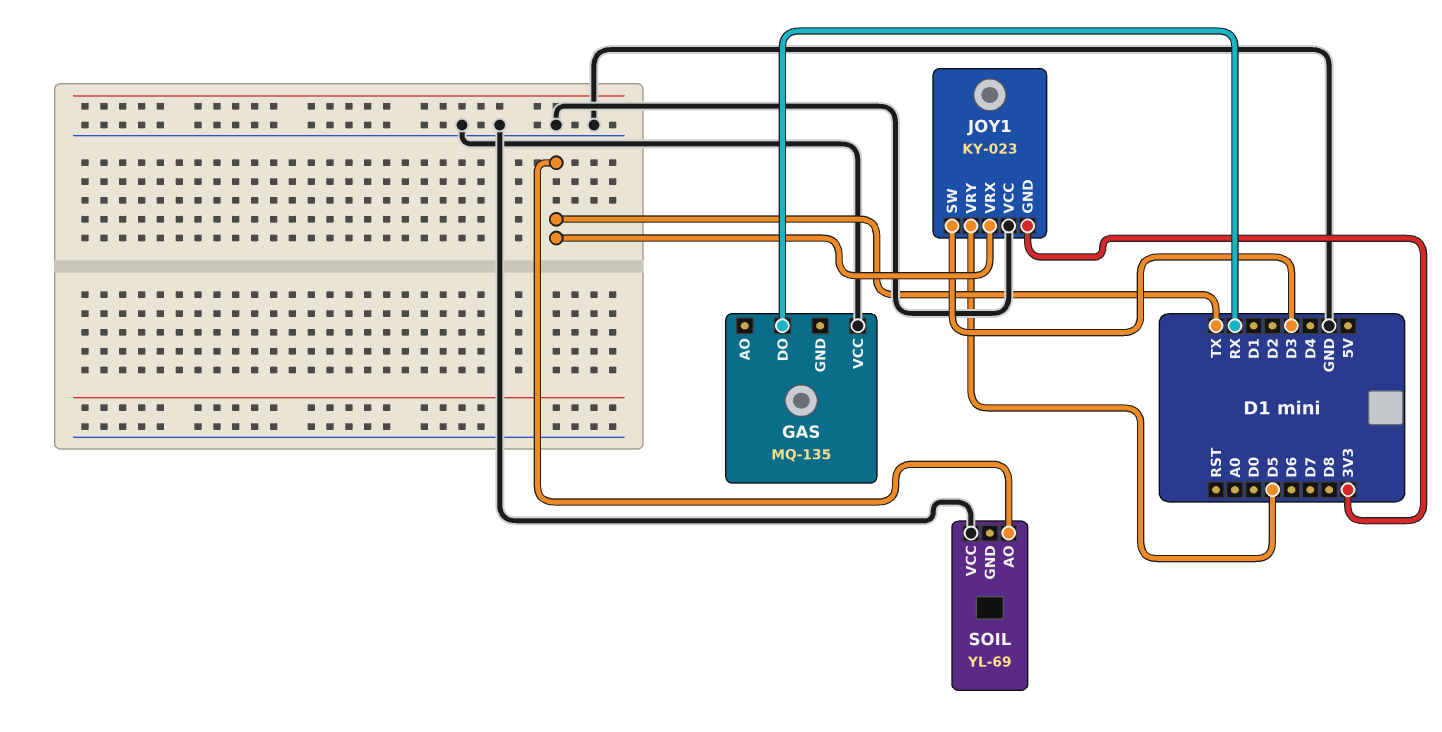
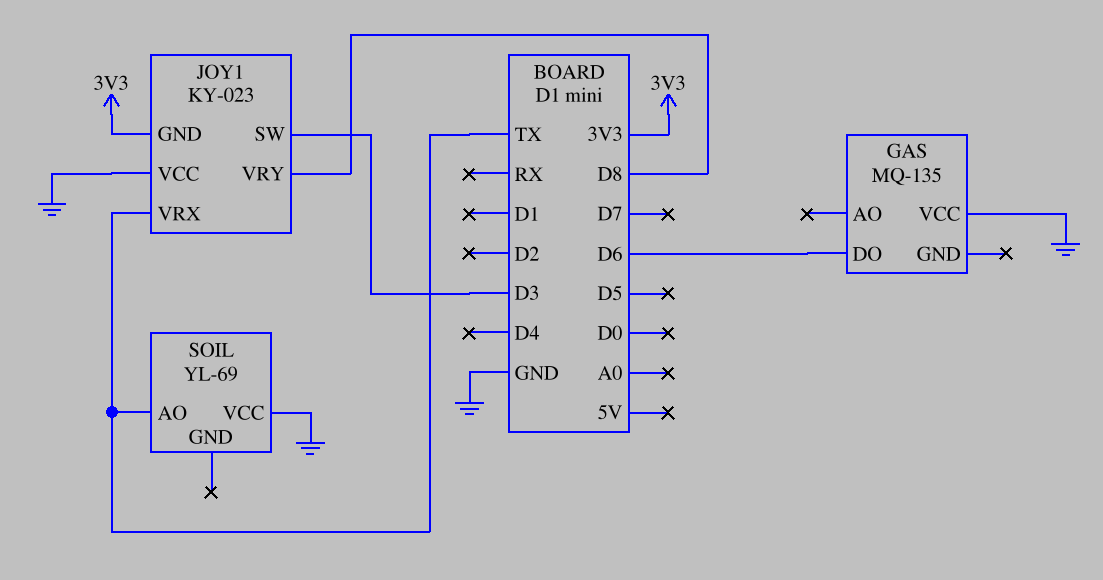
GAS pin DO: RX -> D6
JOY1 pin VRY: D5 -> D8

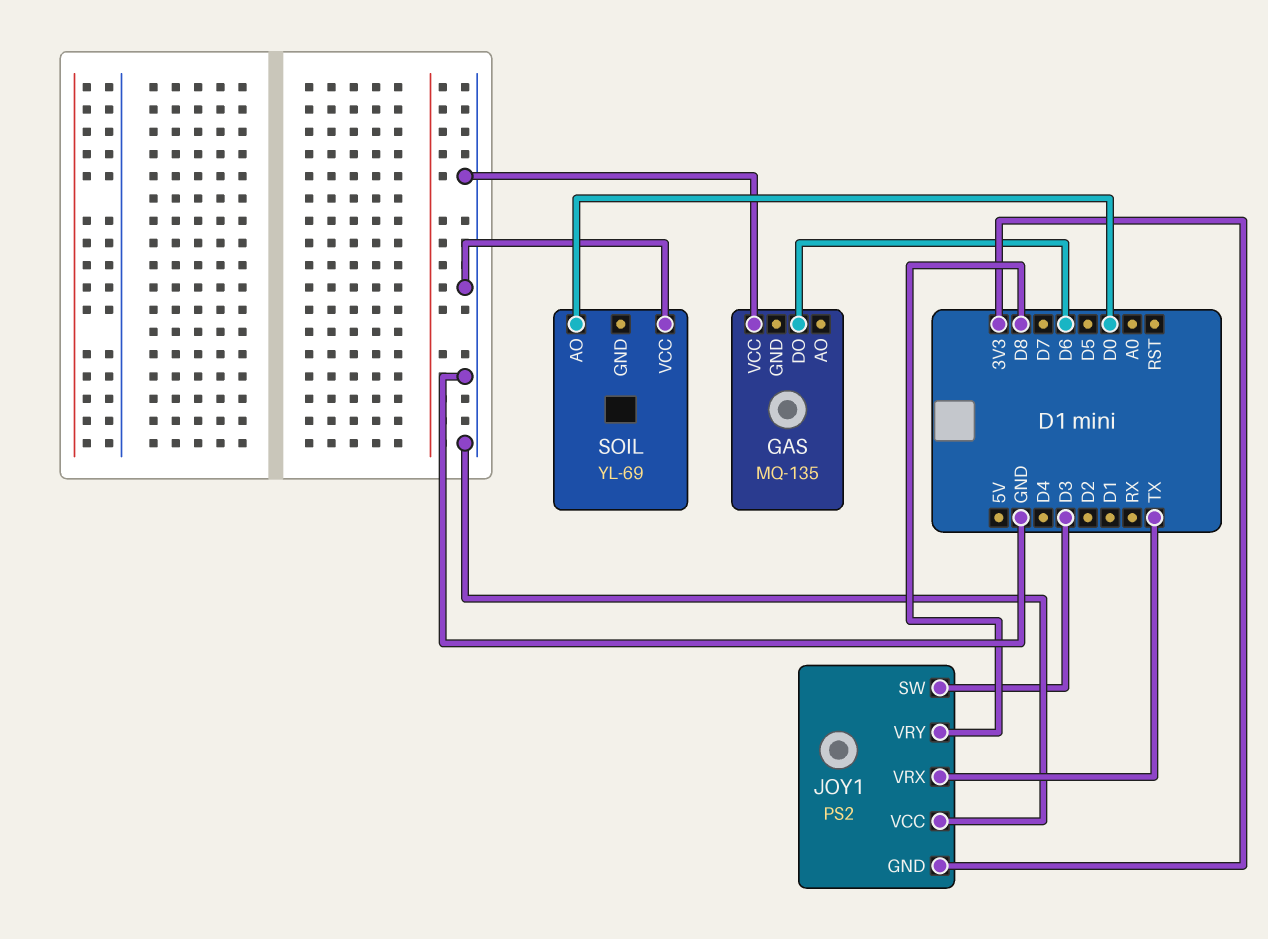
JOY1: KY-023 -> PS2
SOIL pin AO: TX -> D0

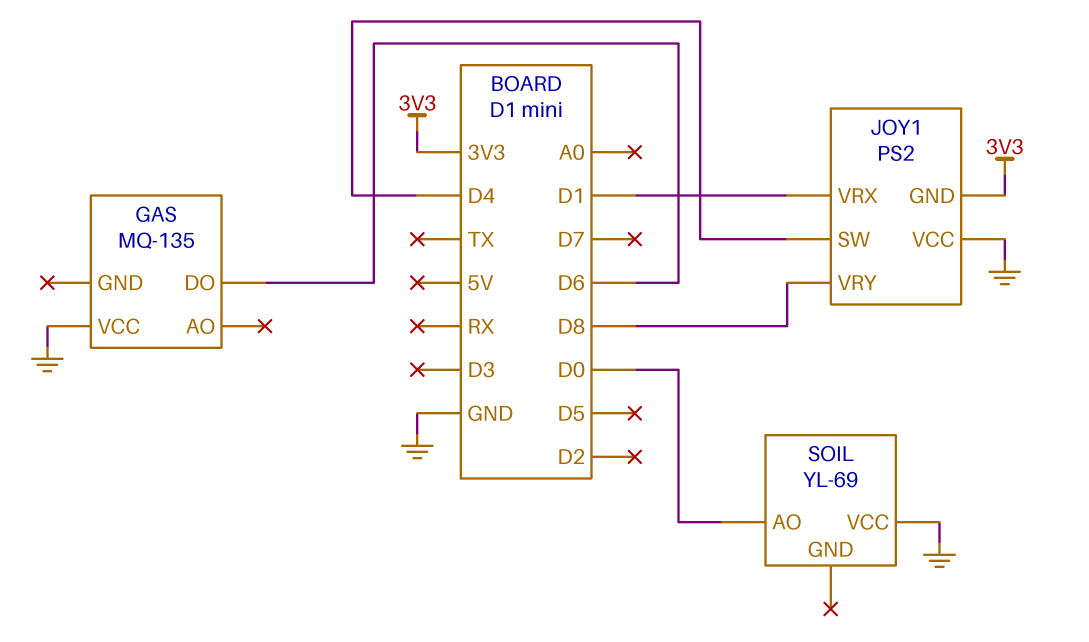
JOY1 pin SW: D3 -> D4
JOY1 pin VRX: TX -> D1

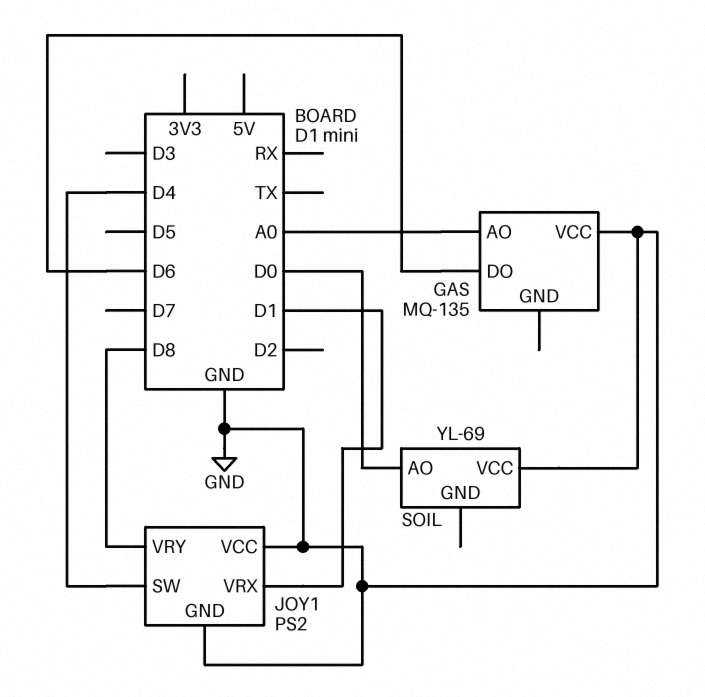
GAS pin AO: none -> A0
JOY1 pin GND: 3V3 -> GND

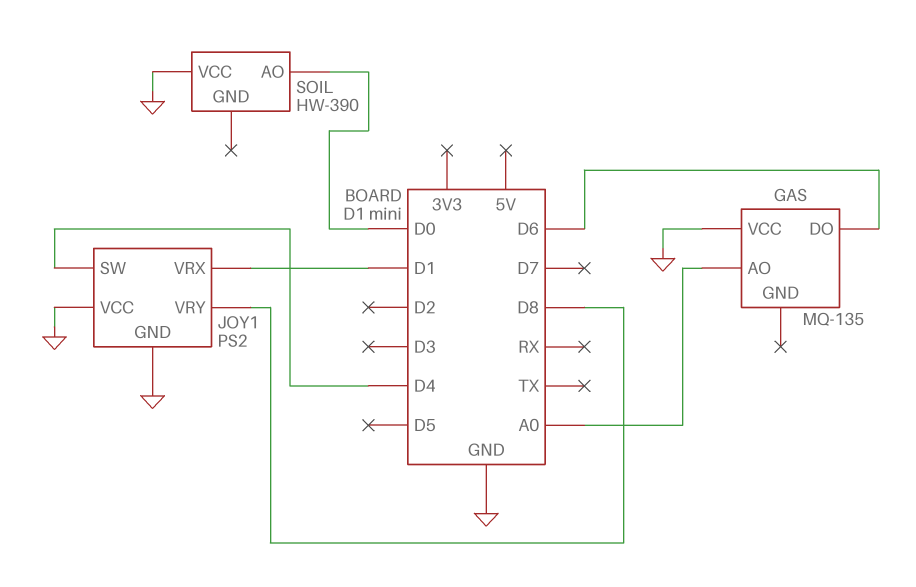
SOIL: YL-69 -> HW-390

